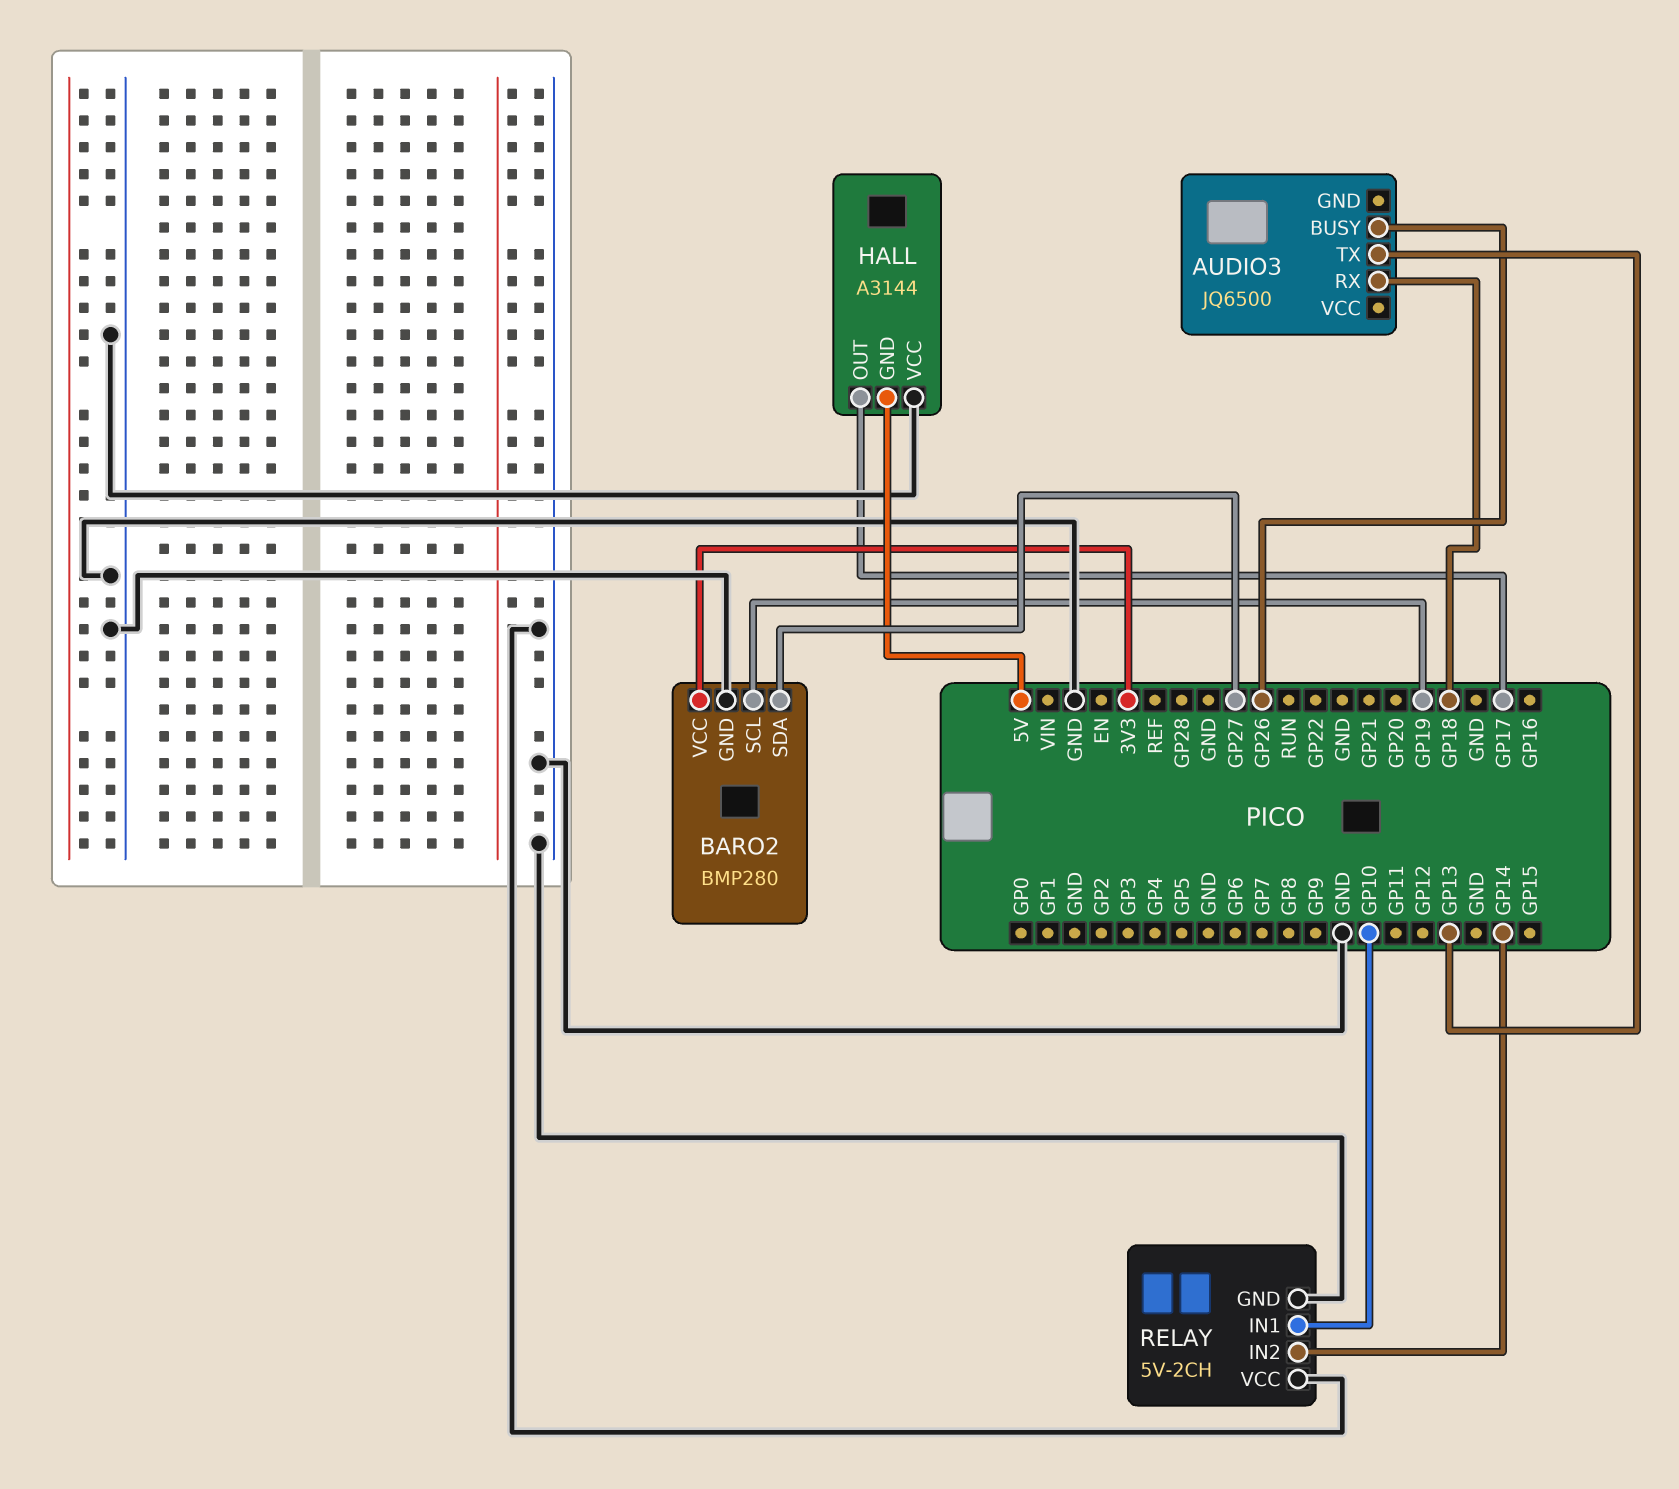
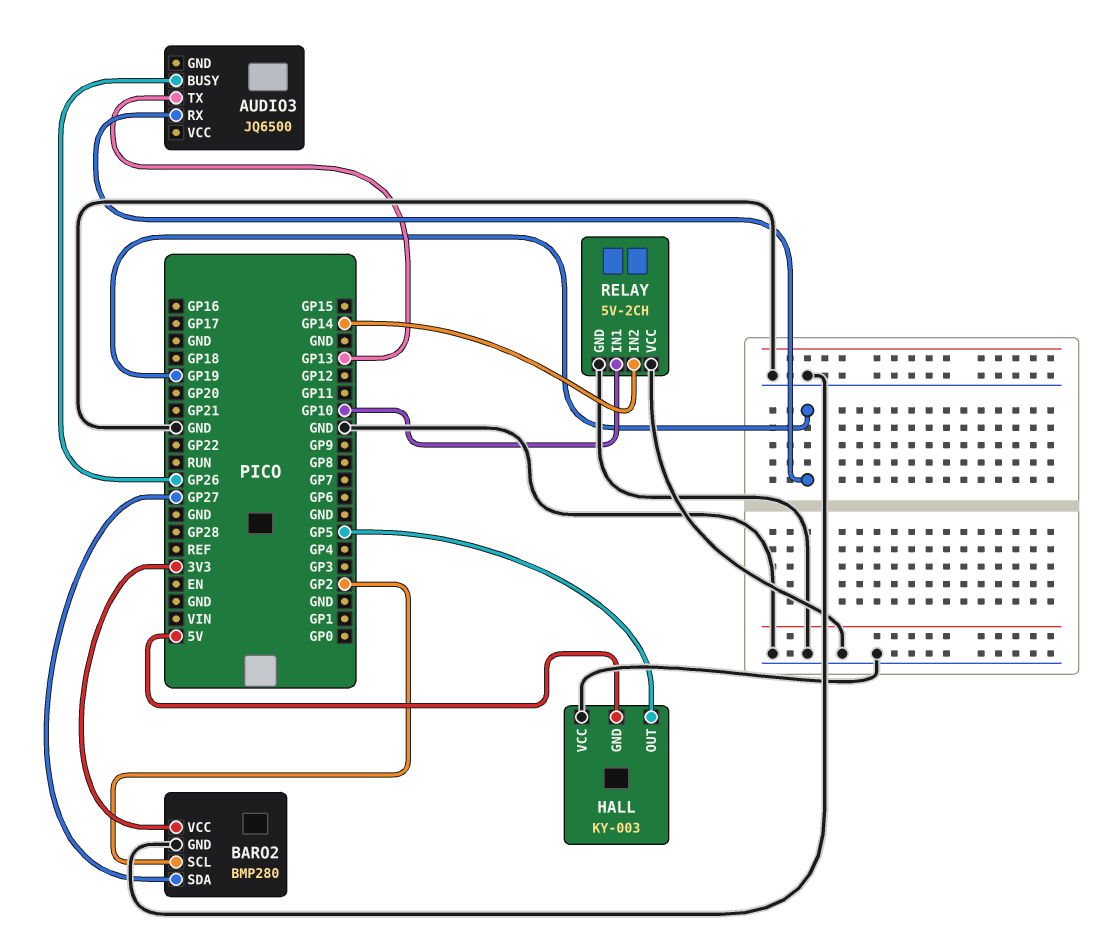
AUDIO3 pin RX: GP18 -> GP19
BARO2 pin SCL: GP19 -> GP2
HALL: A3144 -> KY-003
HALL pin OUT: GP17 -> GP5

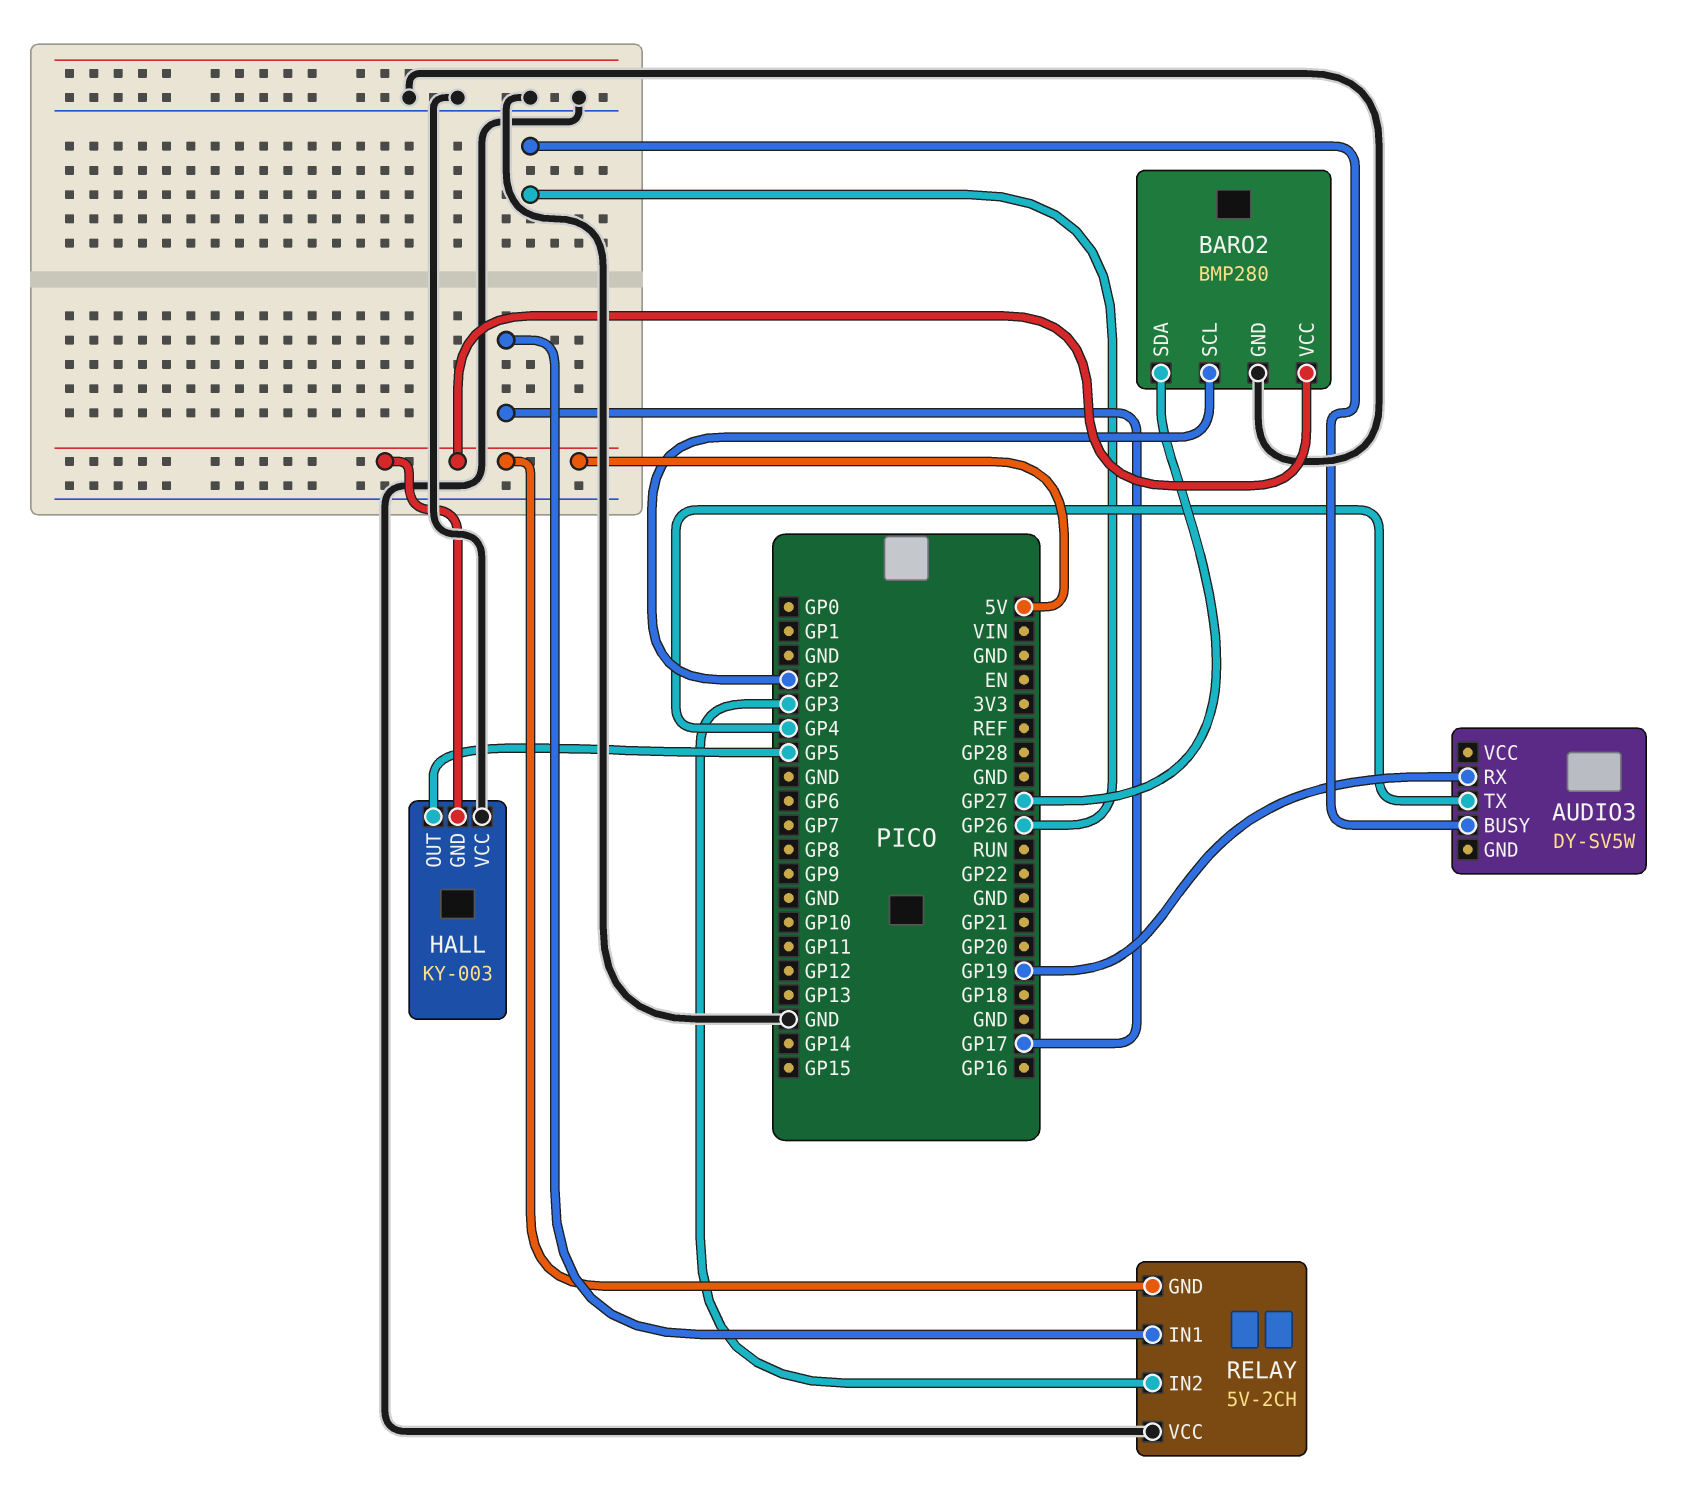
AUDIO3: JQ6500 -> DY-SV5W
AUDIO3 pin TX: GP13 -> GP4
BARO2 pin VCC: 3V3 -> 5V
RELAY pin GND: GND -> 5V
RELAY pin IN1: GP10 -> GP17
RELAY pin IN2: GP14 -> GP3

